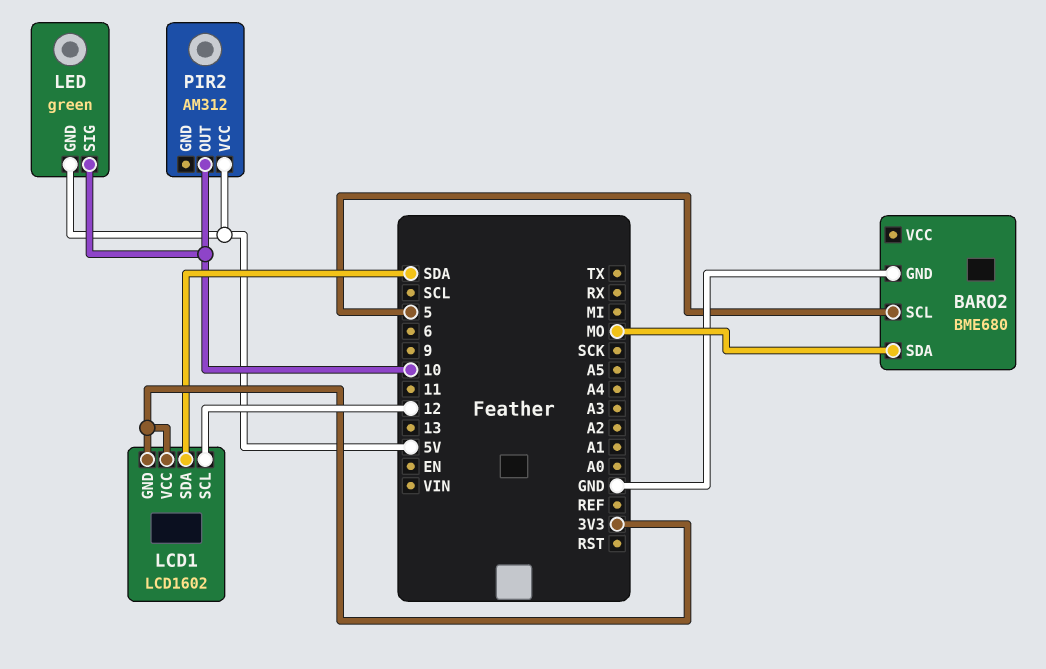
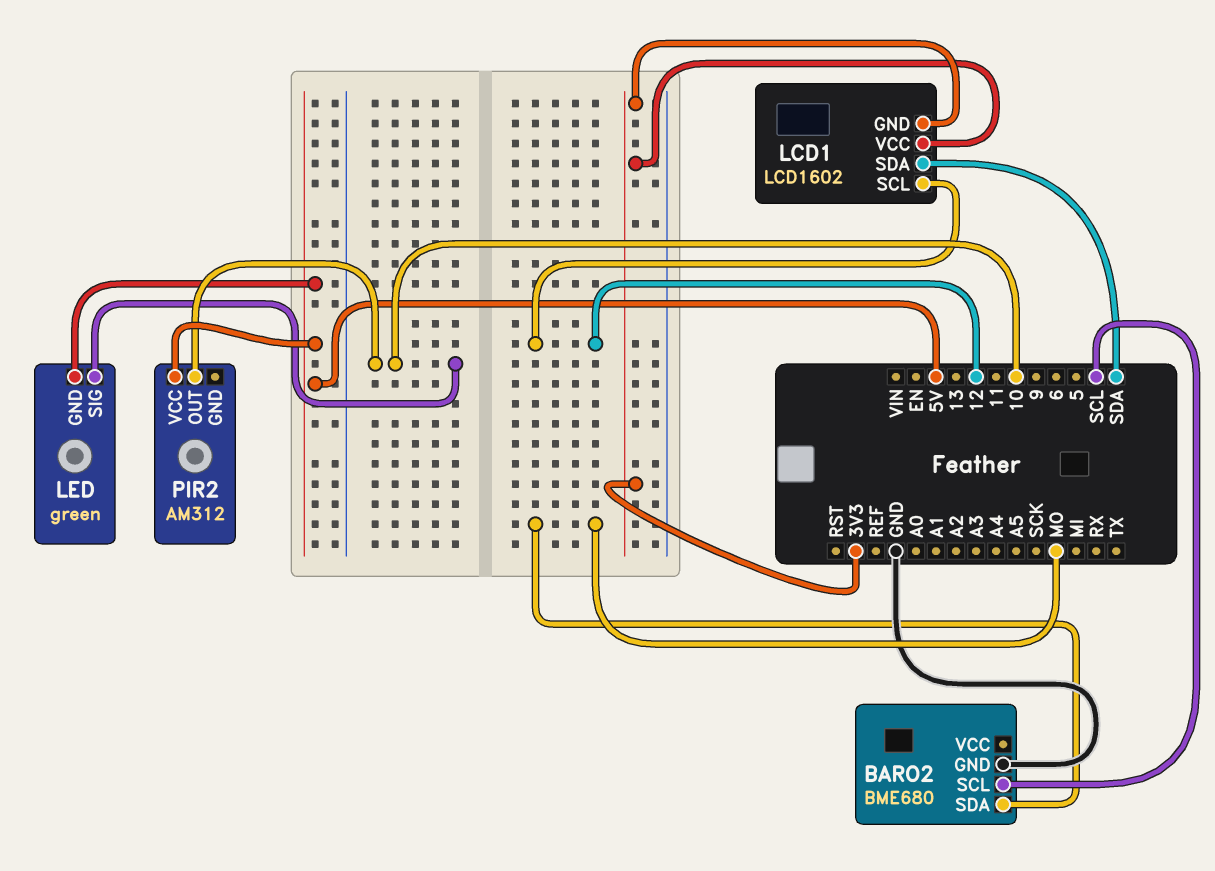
BARO2 pin SCL: 5 -> SCL

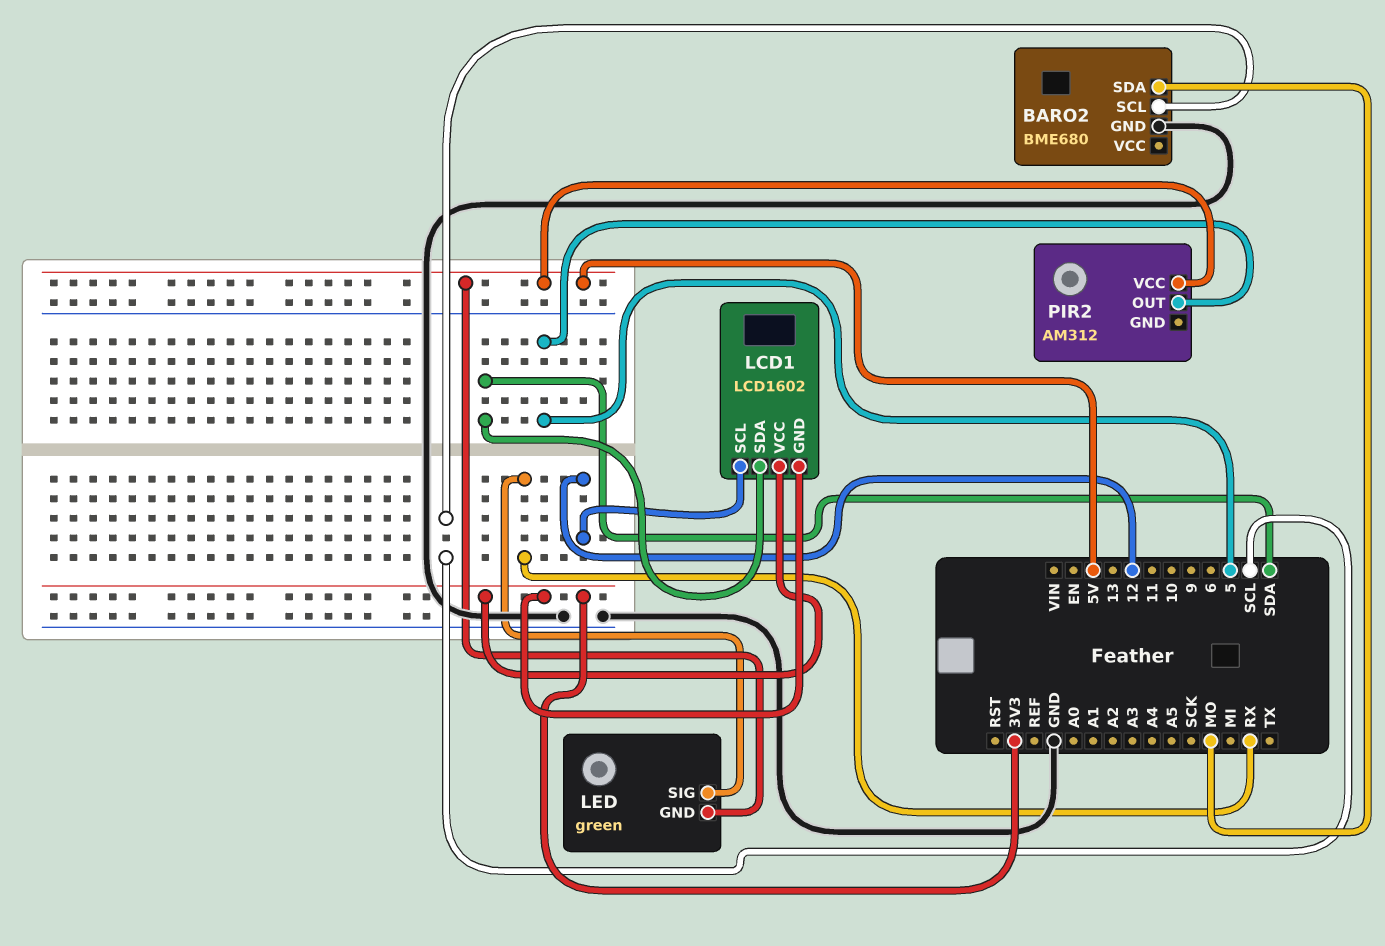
LED pin SIG: 10 -> RX
PIR2 pin OUT: 10 -> 5

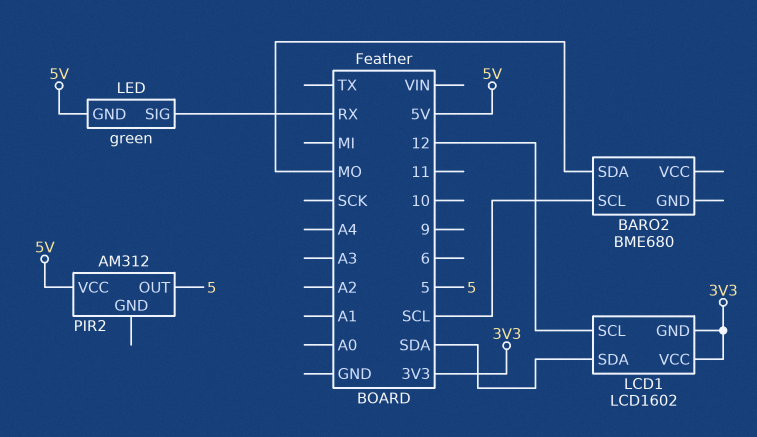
BARO2 pin GND: GND -> none

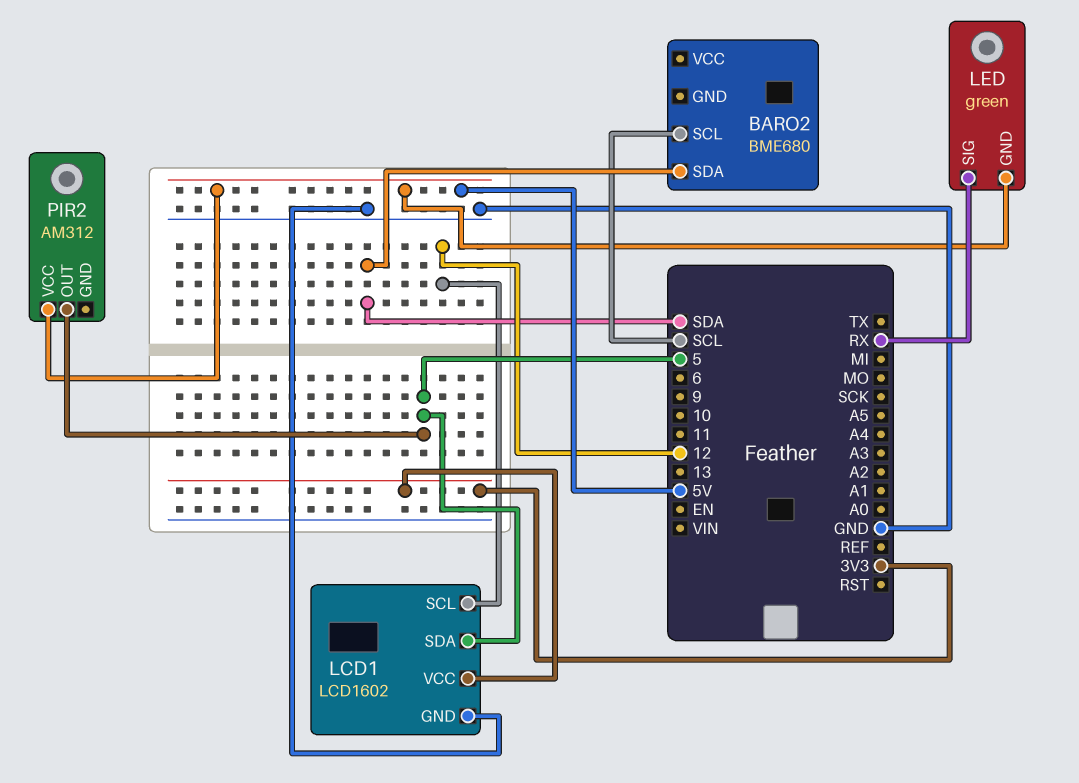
BARO2 pin SDA: MO -> SDA
LCD1 pin GND: 3V3 -> GND
LCD1 pin SDA: SDA -> 5

